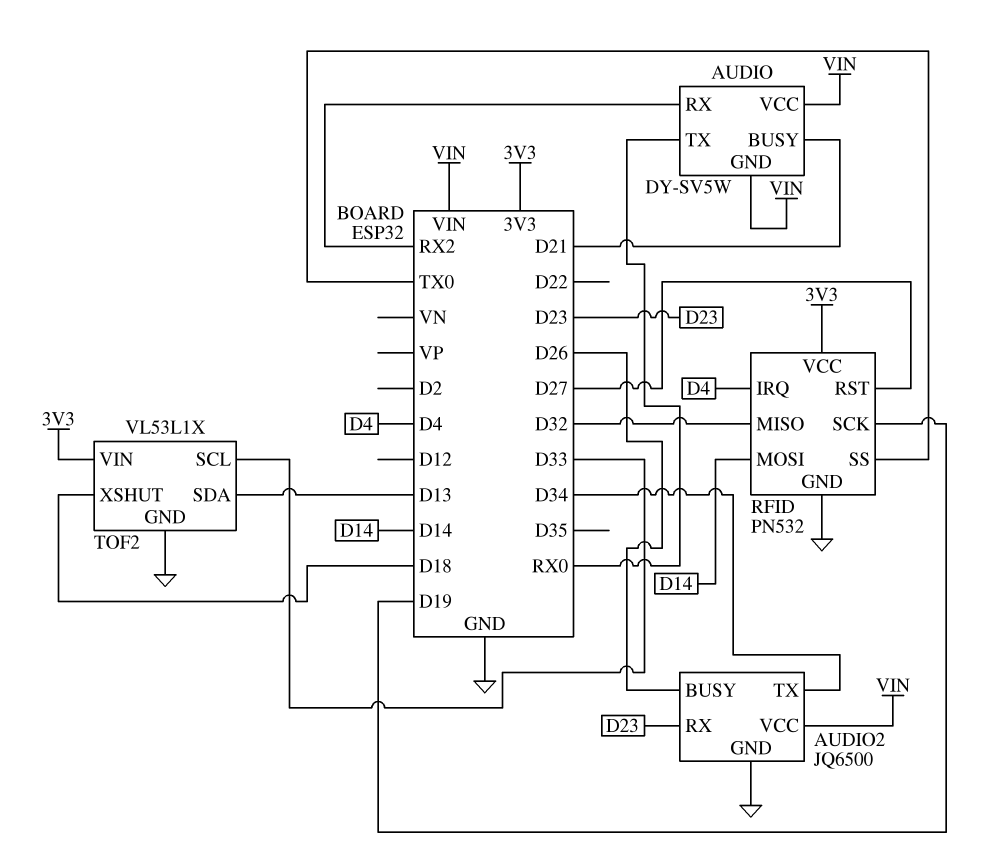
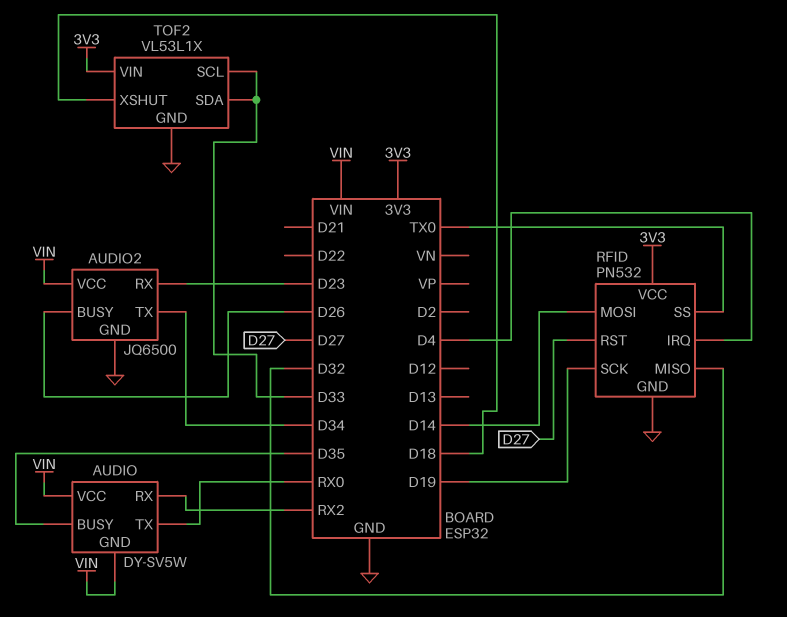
AUDIO pin BUSY: D21 -> D35
TOF2 pin SDA: D13 -> D33

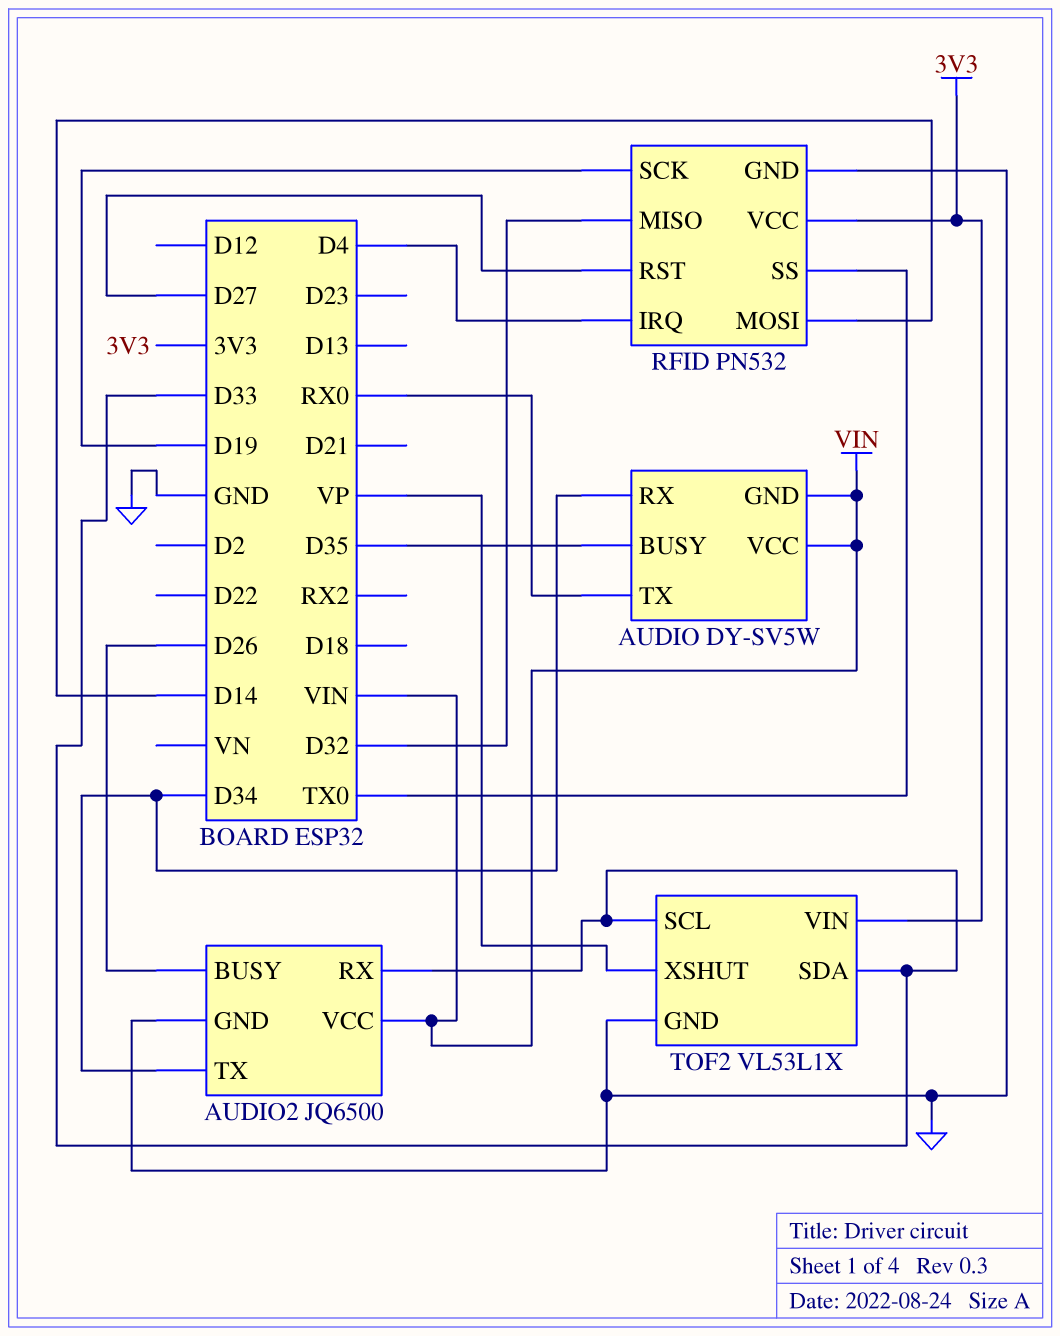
AUDIO pin RX: RX2 -> D34
AUDIO2 pin RX: D23 -> D33
TOF2 pin XSHUT: D18 -> VP

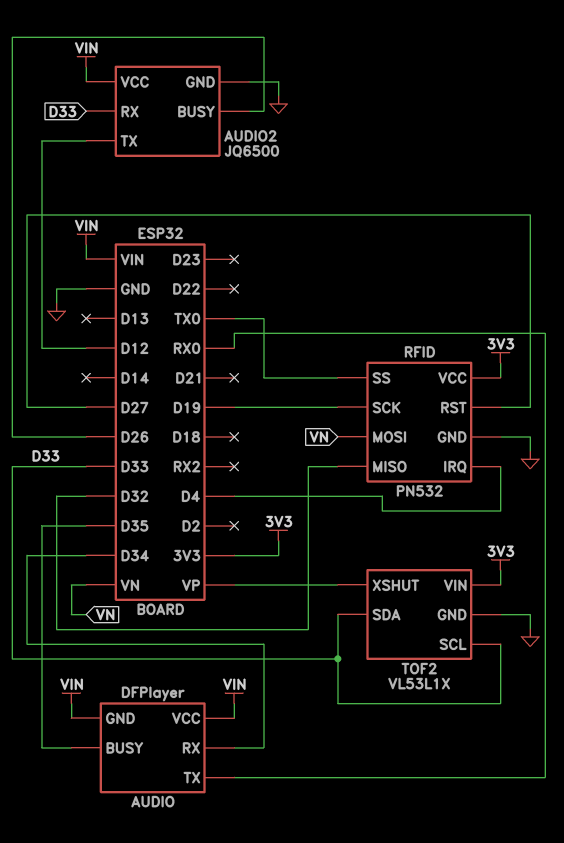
AUDIO: DY-SV5W -> DFPlayer
AUDIO2 pin TX: D34 -> D12
RFID pin MOSI: D14 -> VN

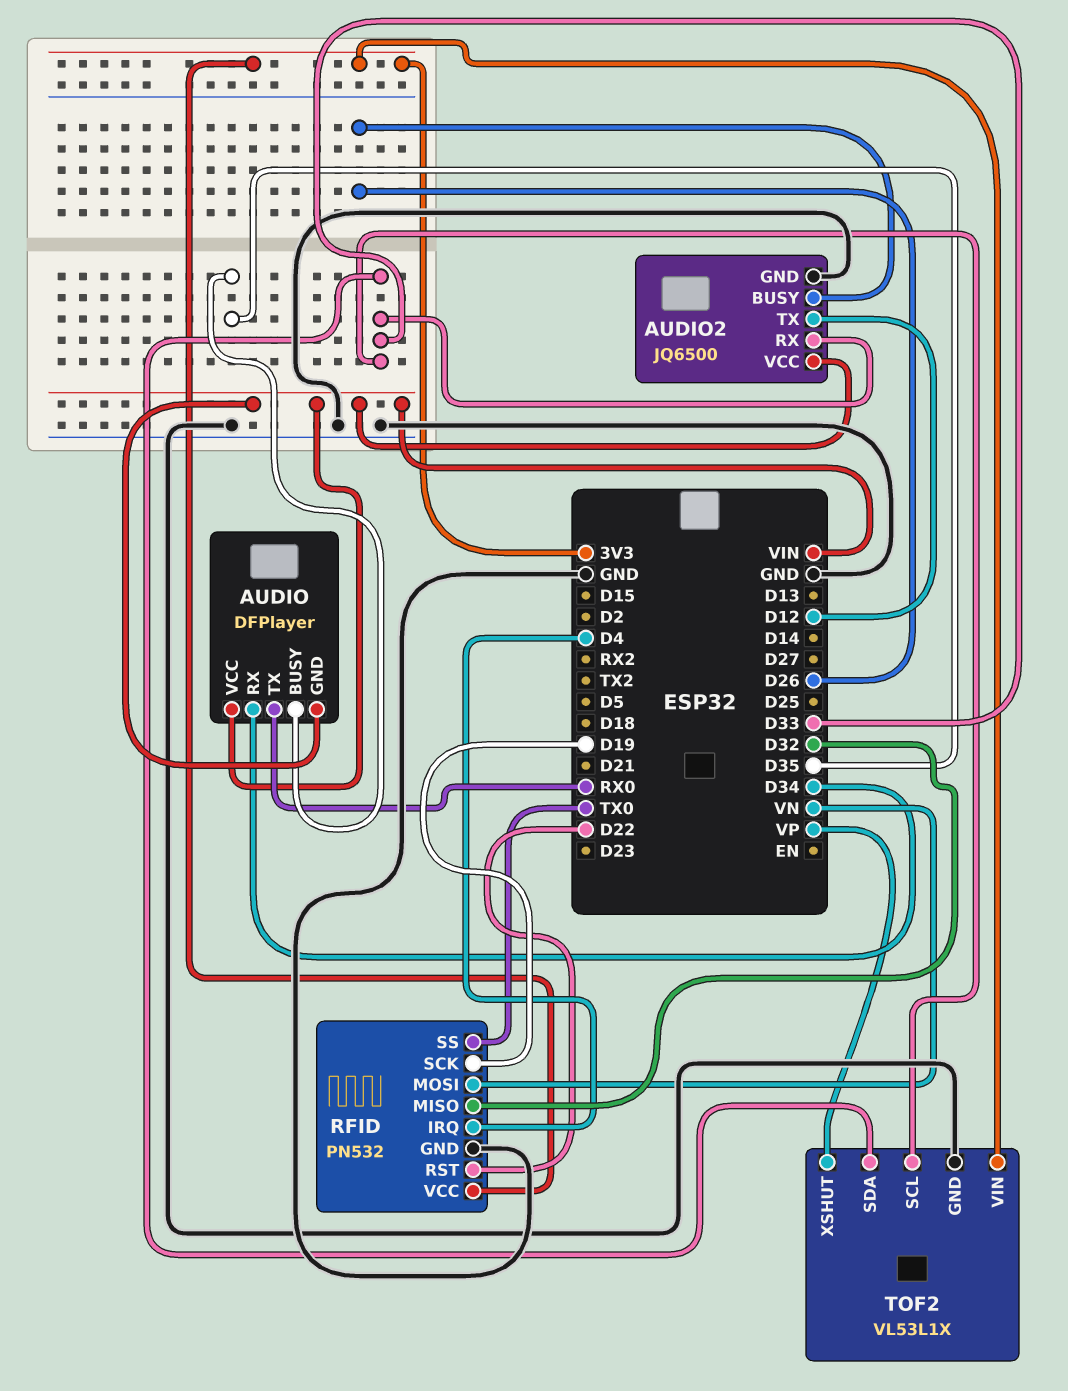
RFID pin RST: D27 -> D22

